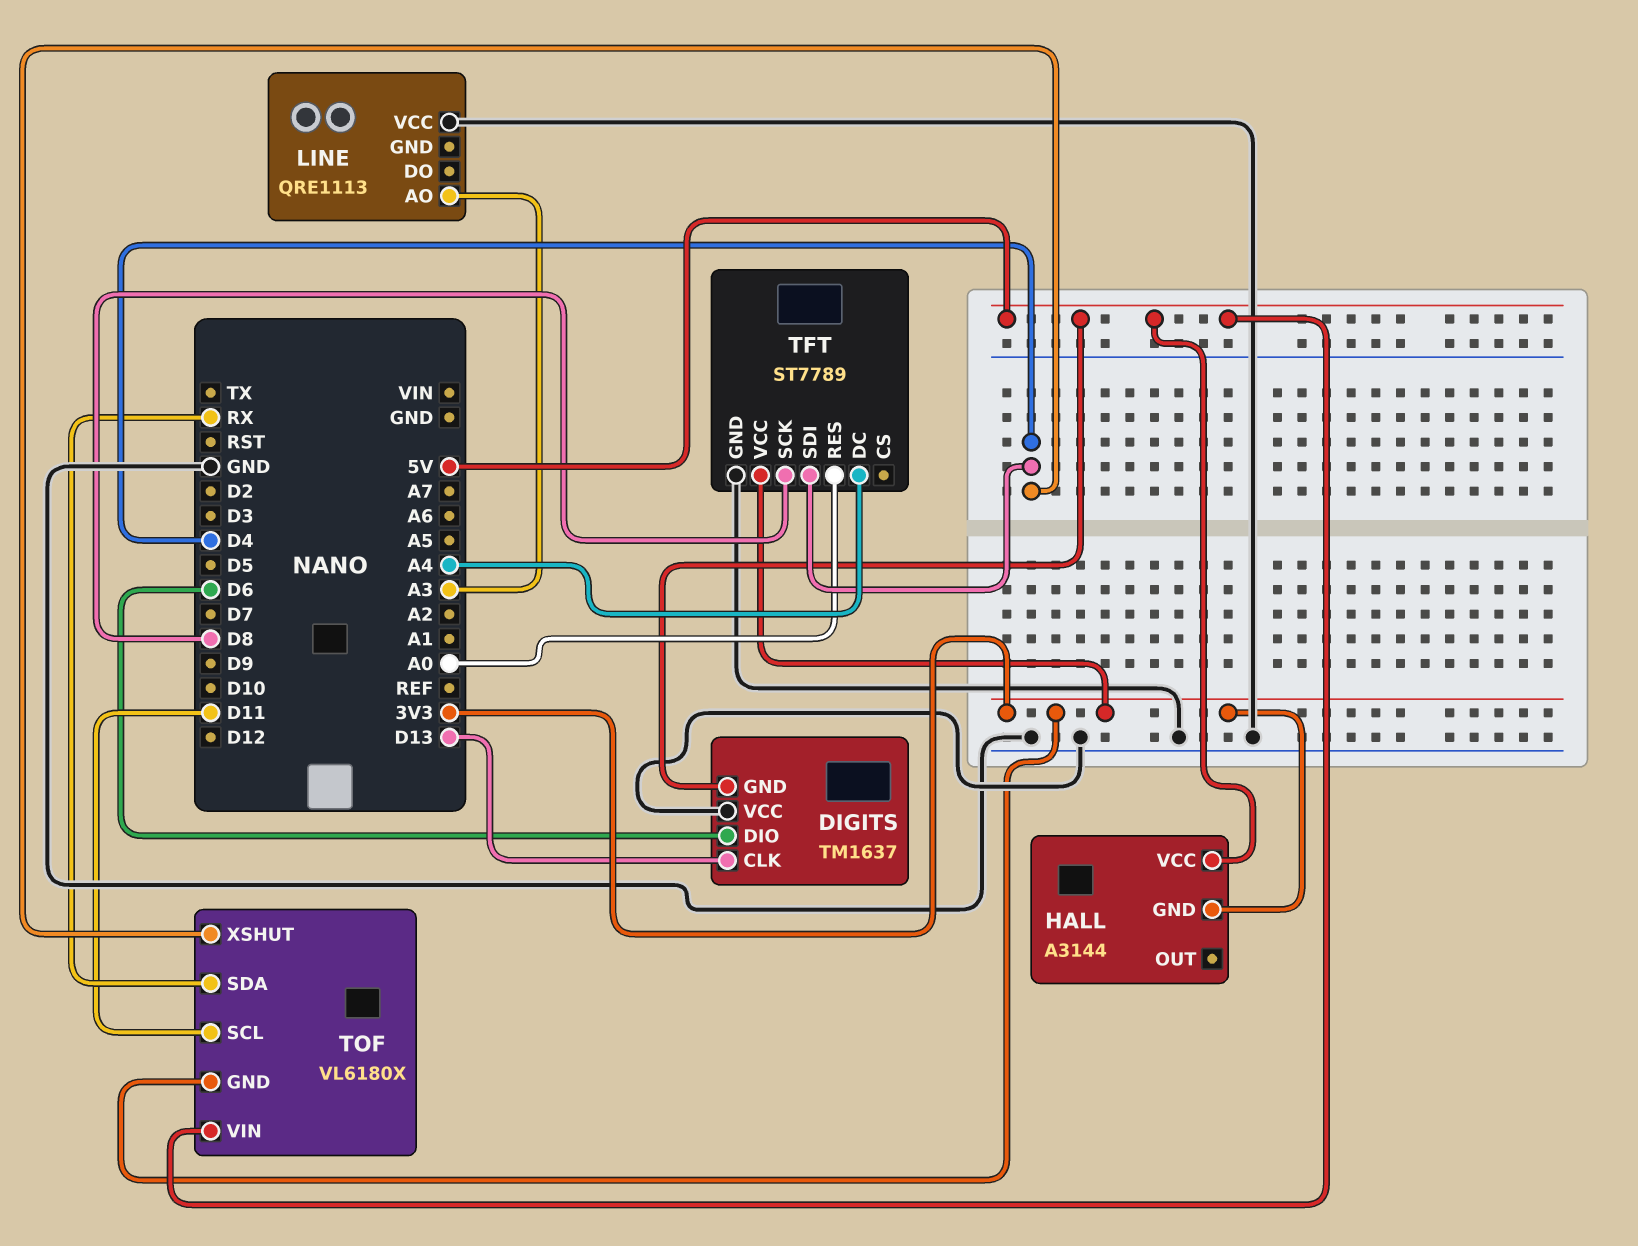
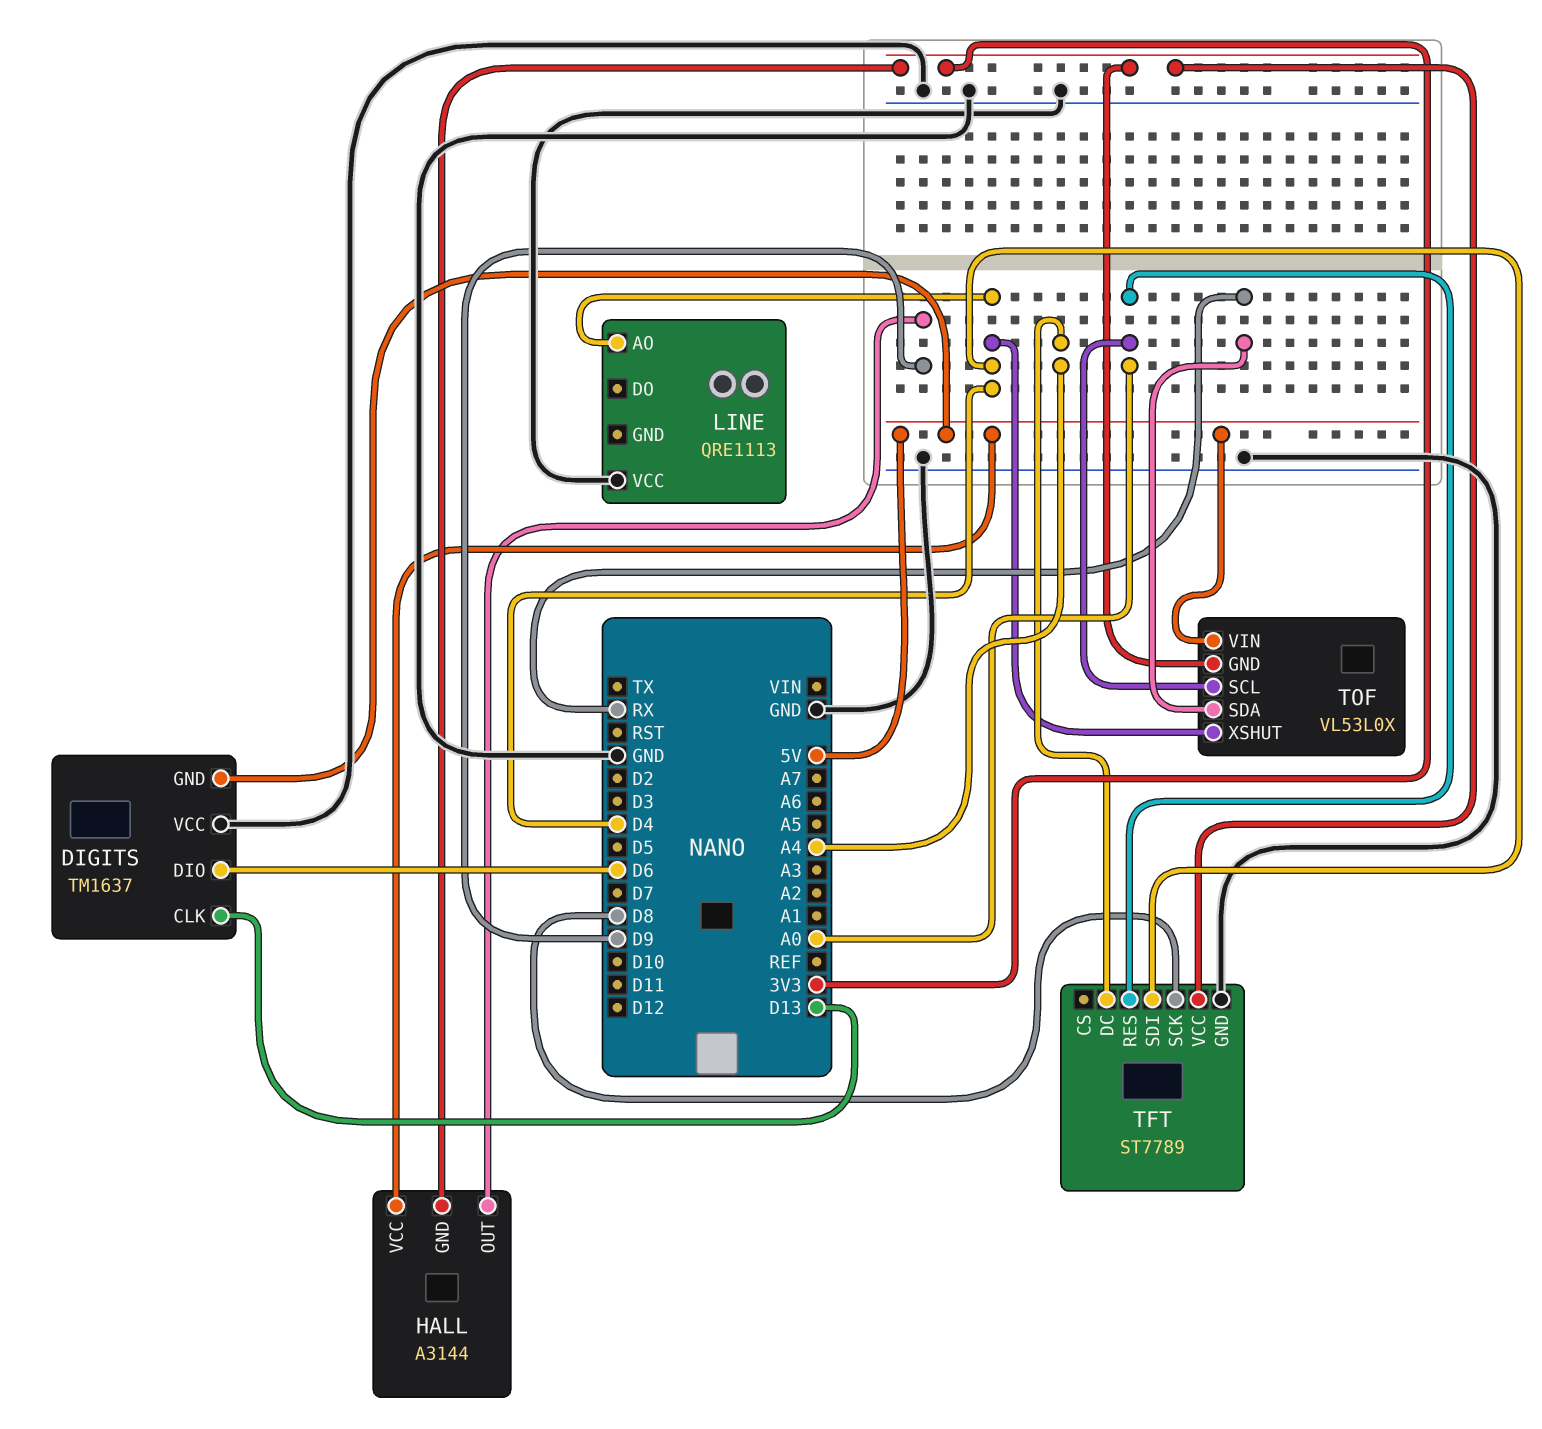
HALL pin OUT: none -> D9
LINE pin AO: A3 -> D4
TOF: VL6180X -> VL53L0X
TOF pin SCL: D11 -> A0

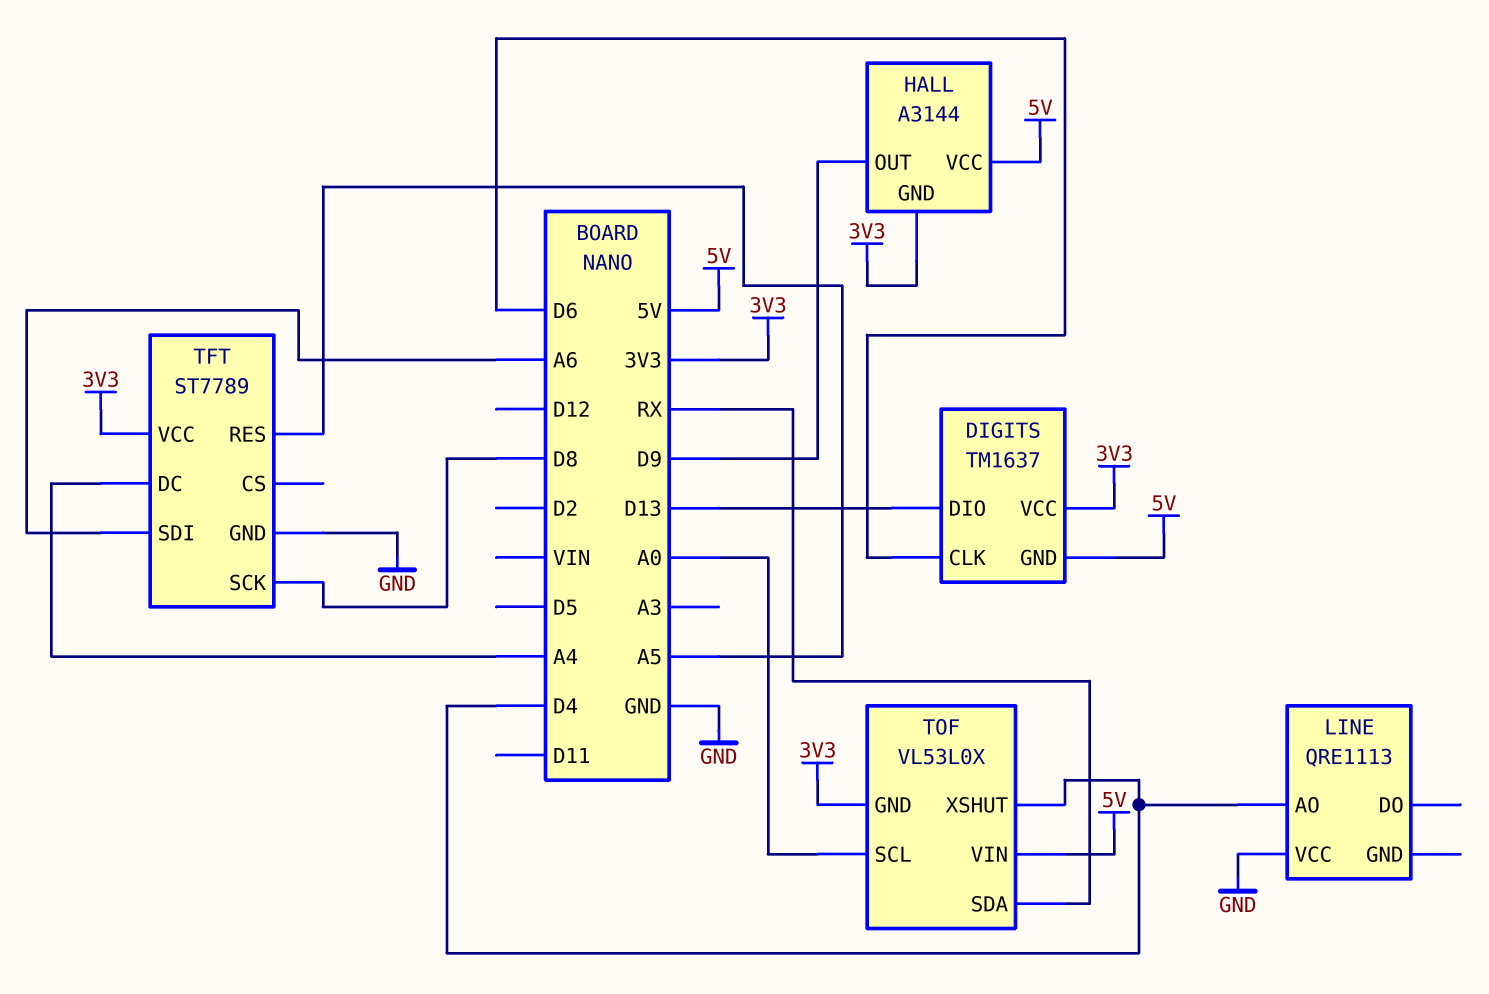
DIGITS pin CLK: D13 -> D6
DIGITS pin DIO: D6 -> D13
DIGITS pin VCC: GND -> 3V3
TFT pin RES: A0 -> A5
TFT pin SDI: D4 -> A6

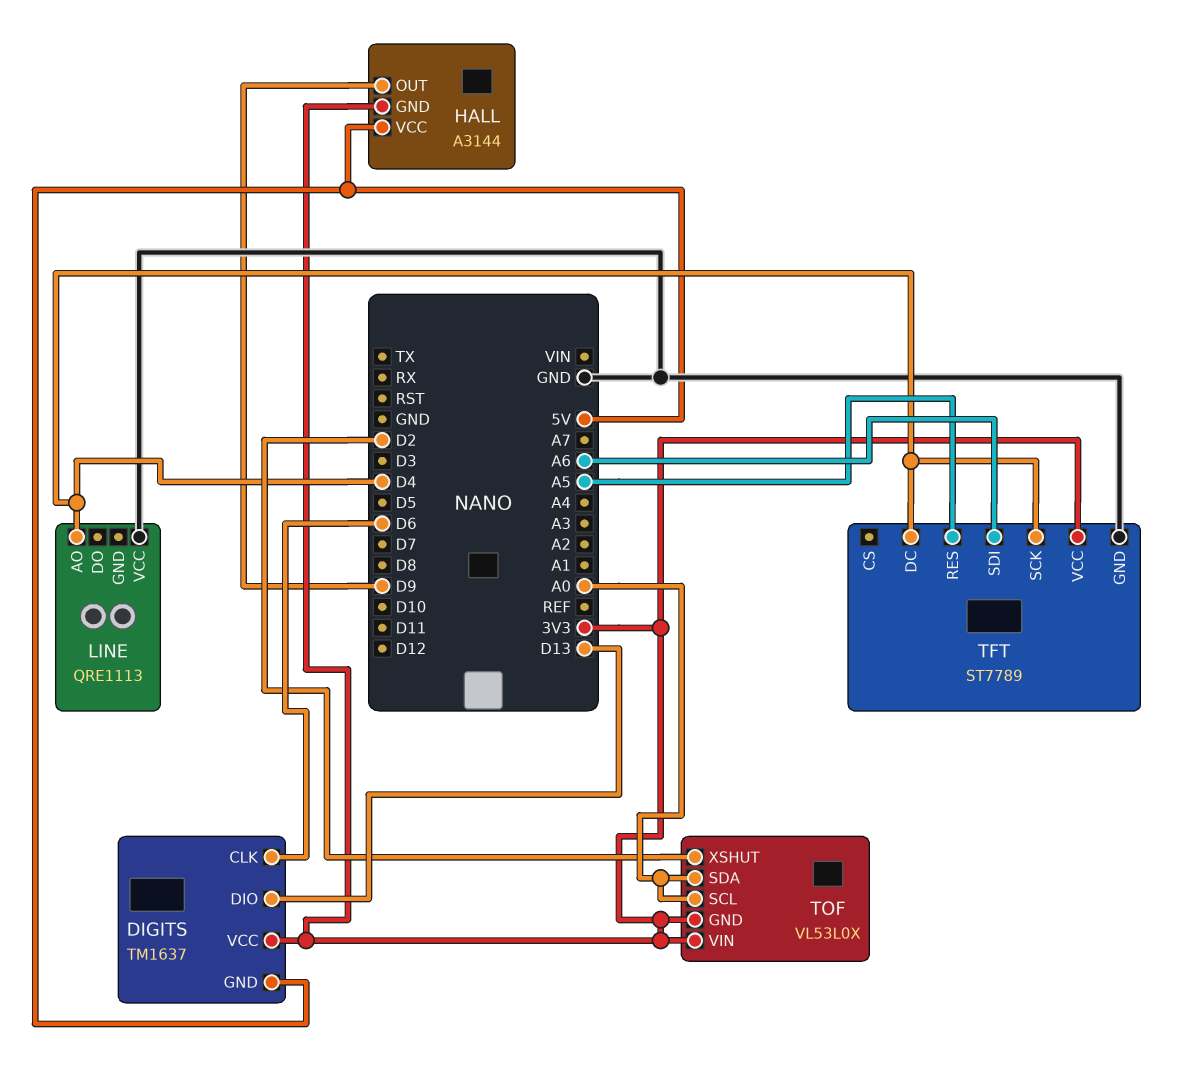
TFT pin DC: A4 -> D4
TFT pin SCK: D8 -> D4
TOF pin SDA: RX -> A0
TOF pin VIN: 5V -> 3V3
TOF pin XSHUT: D4 -> D2

